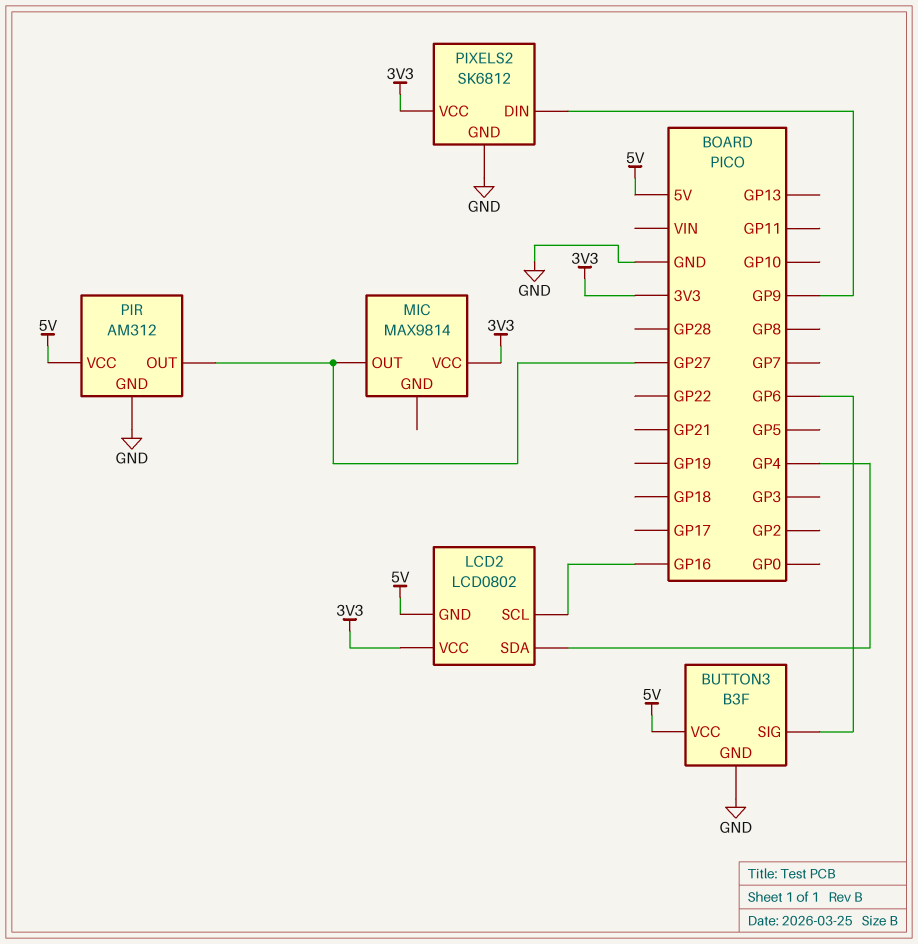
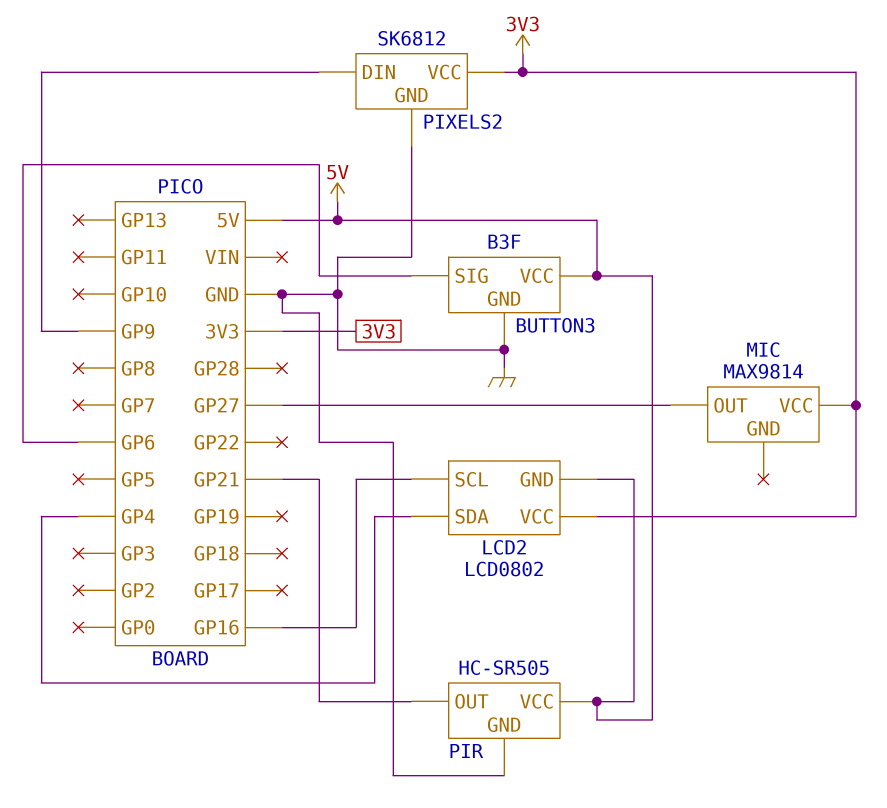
PIR: AM312 -> HC-SR505
PIR pin OUT: GP27 -> GP21

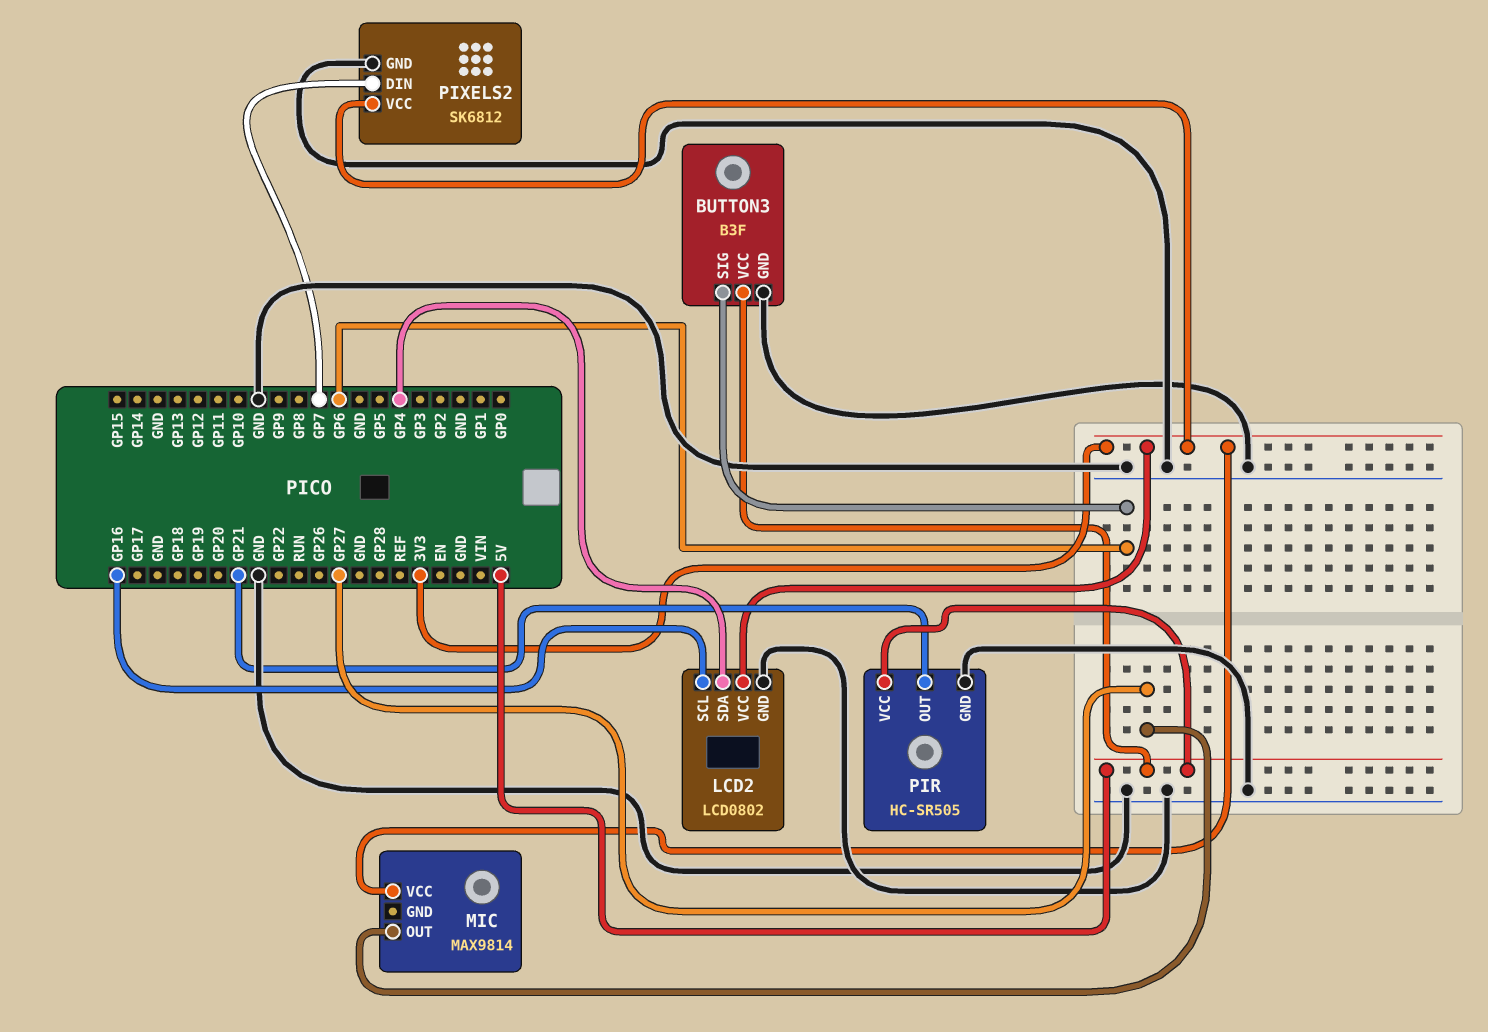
LCD2 pin GND: 5V -> GND
PIXELS2 pin DIN: GP9 -> GP7

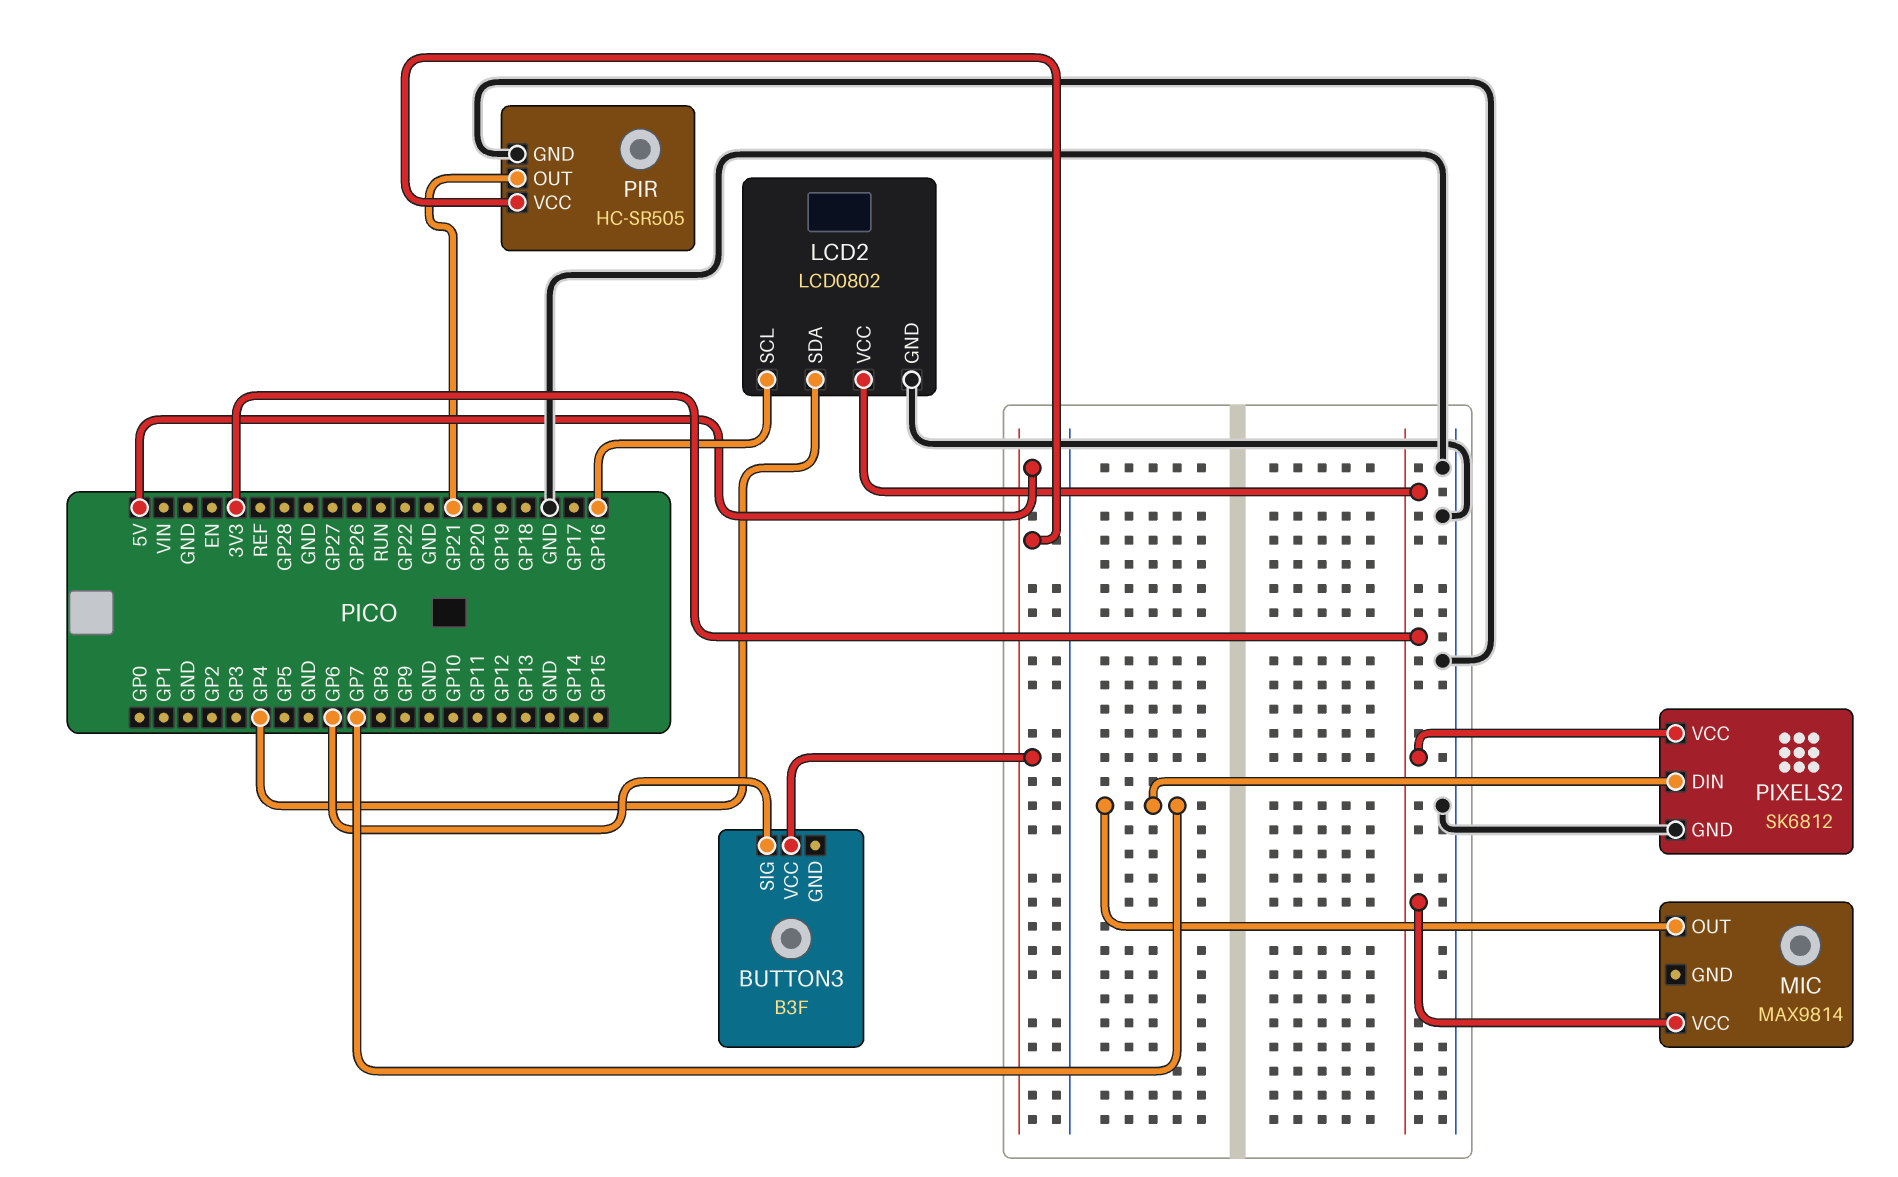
BUTTON3 pin GND: GND -> none
MIC pin OUT: GP27 -> GP7

